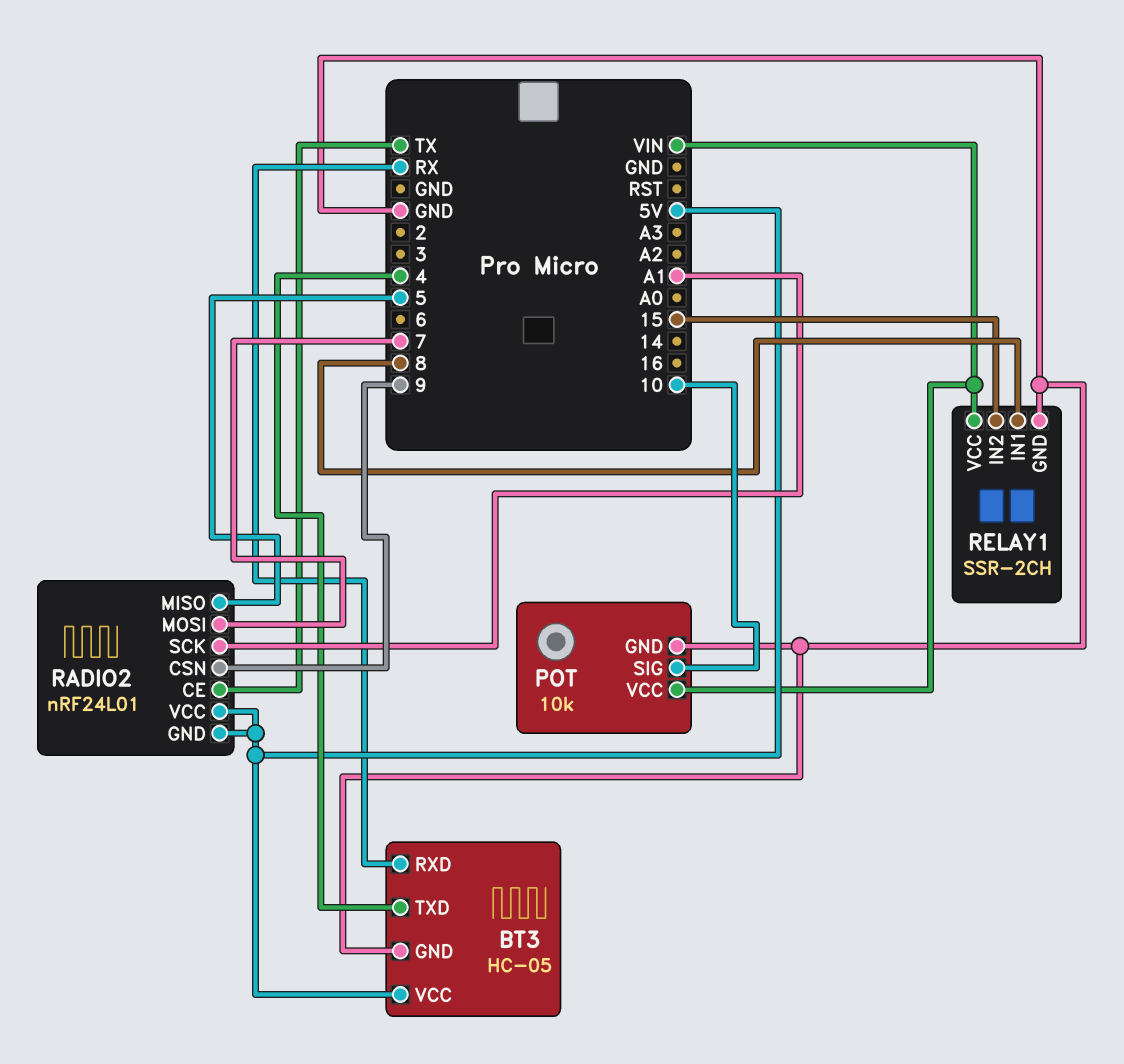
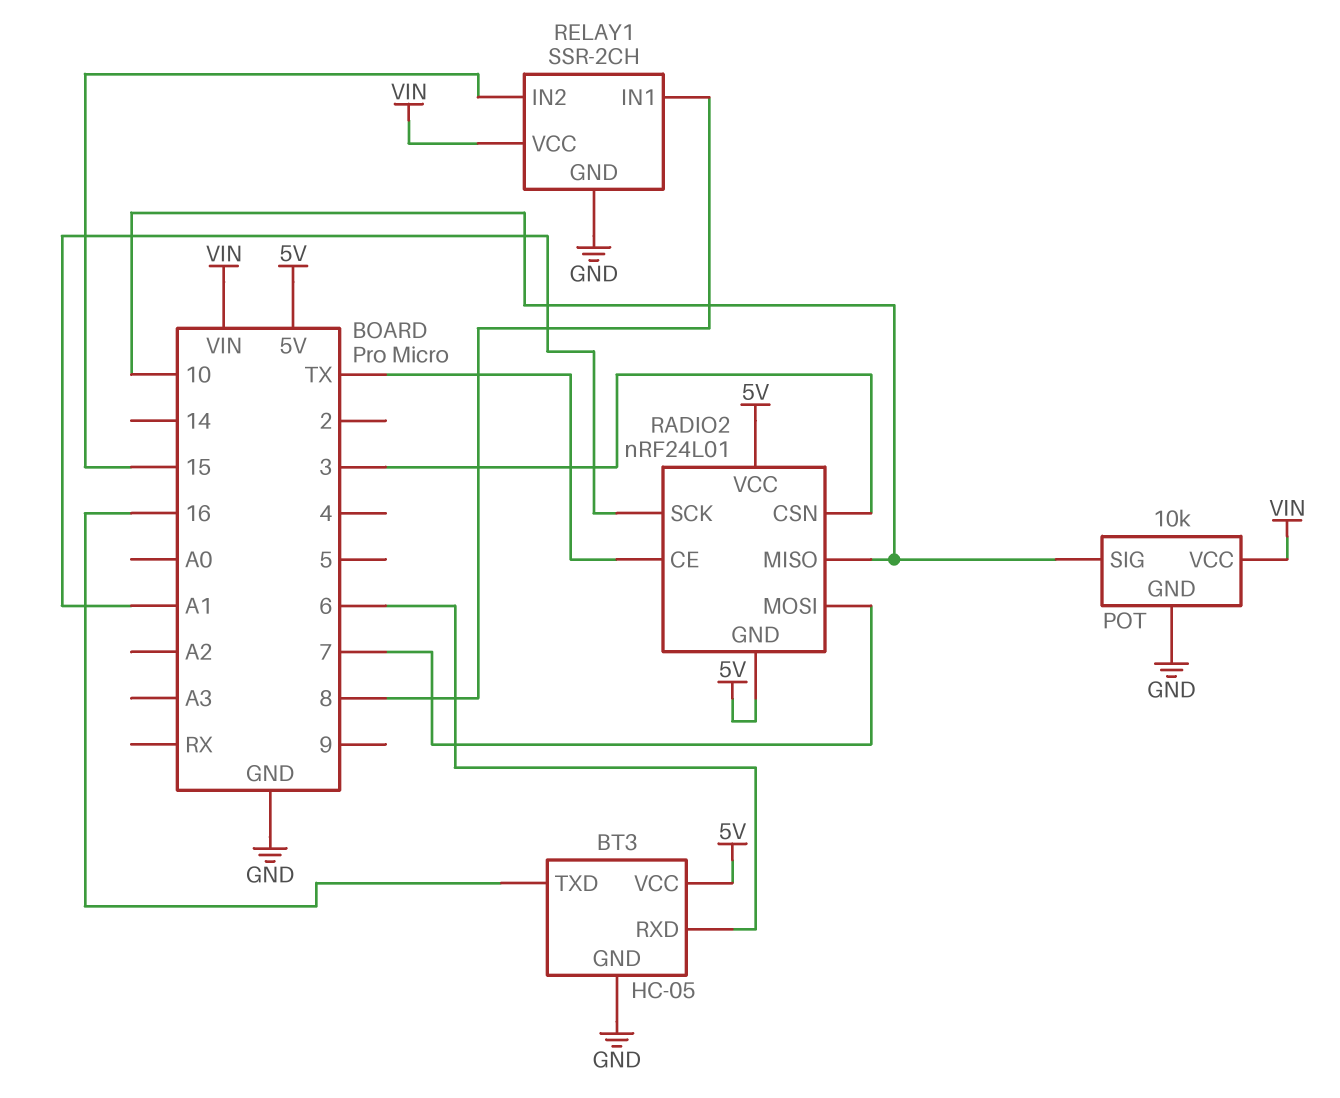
BT3 pin RXD: RX -> 6
BT3 pin TXD: 4 -> 16
RADIO2 pin CSN: 9 -> 3
RADIO2 pin MISO: 5 -> 10

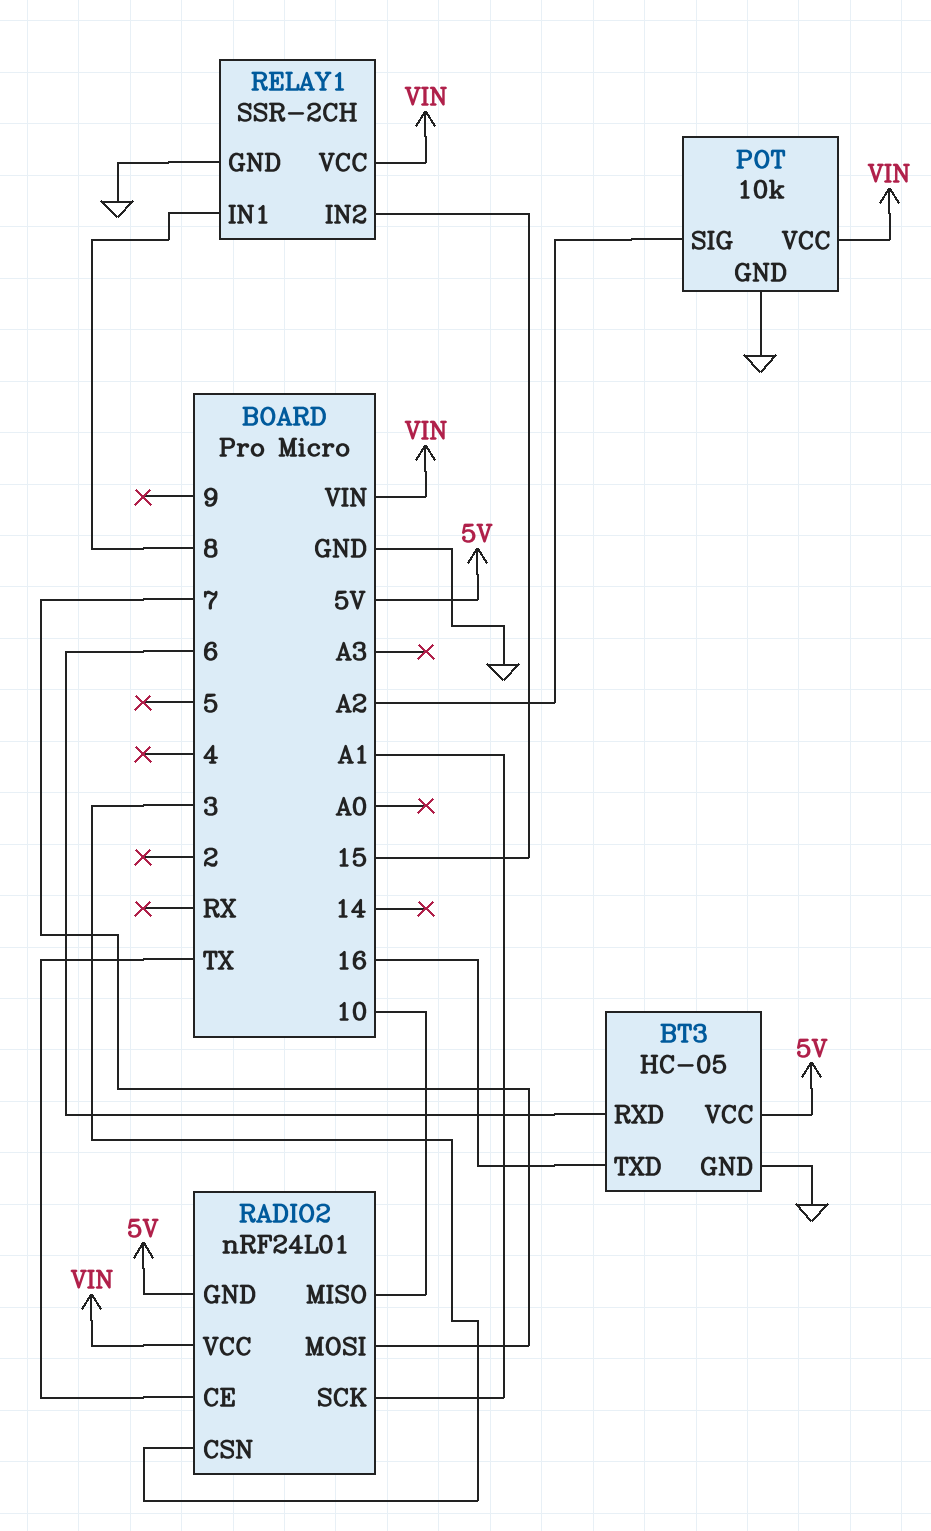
POT pin SIG: 10 -> A2
RADIO2 pin VCC: 5V -> VIN

